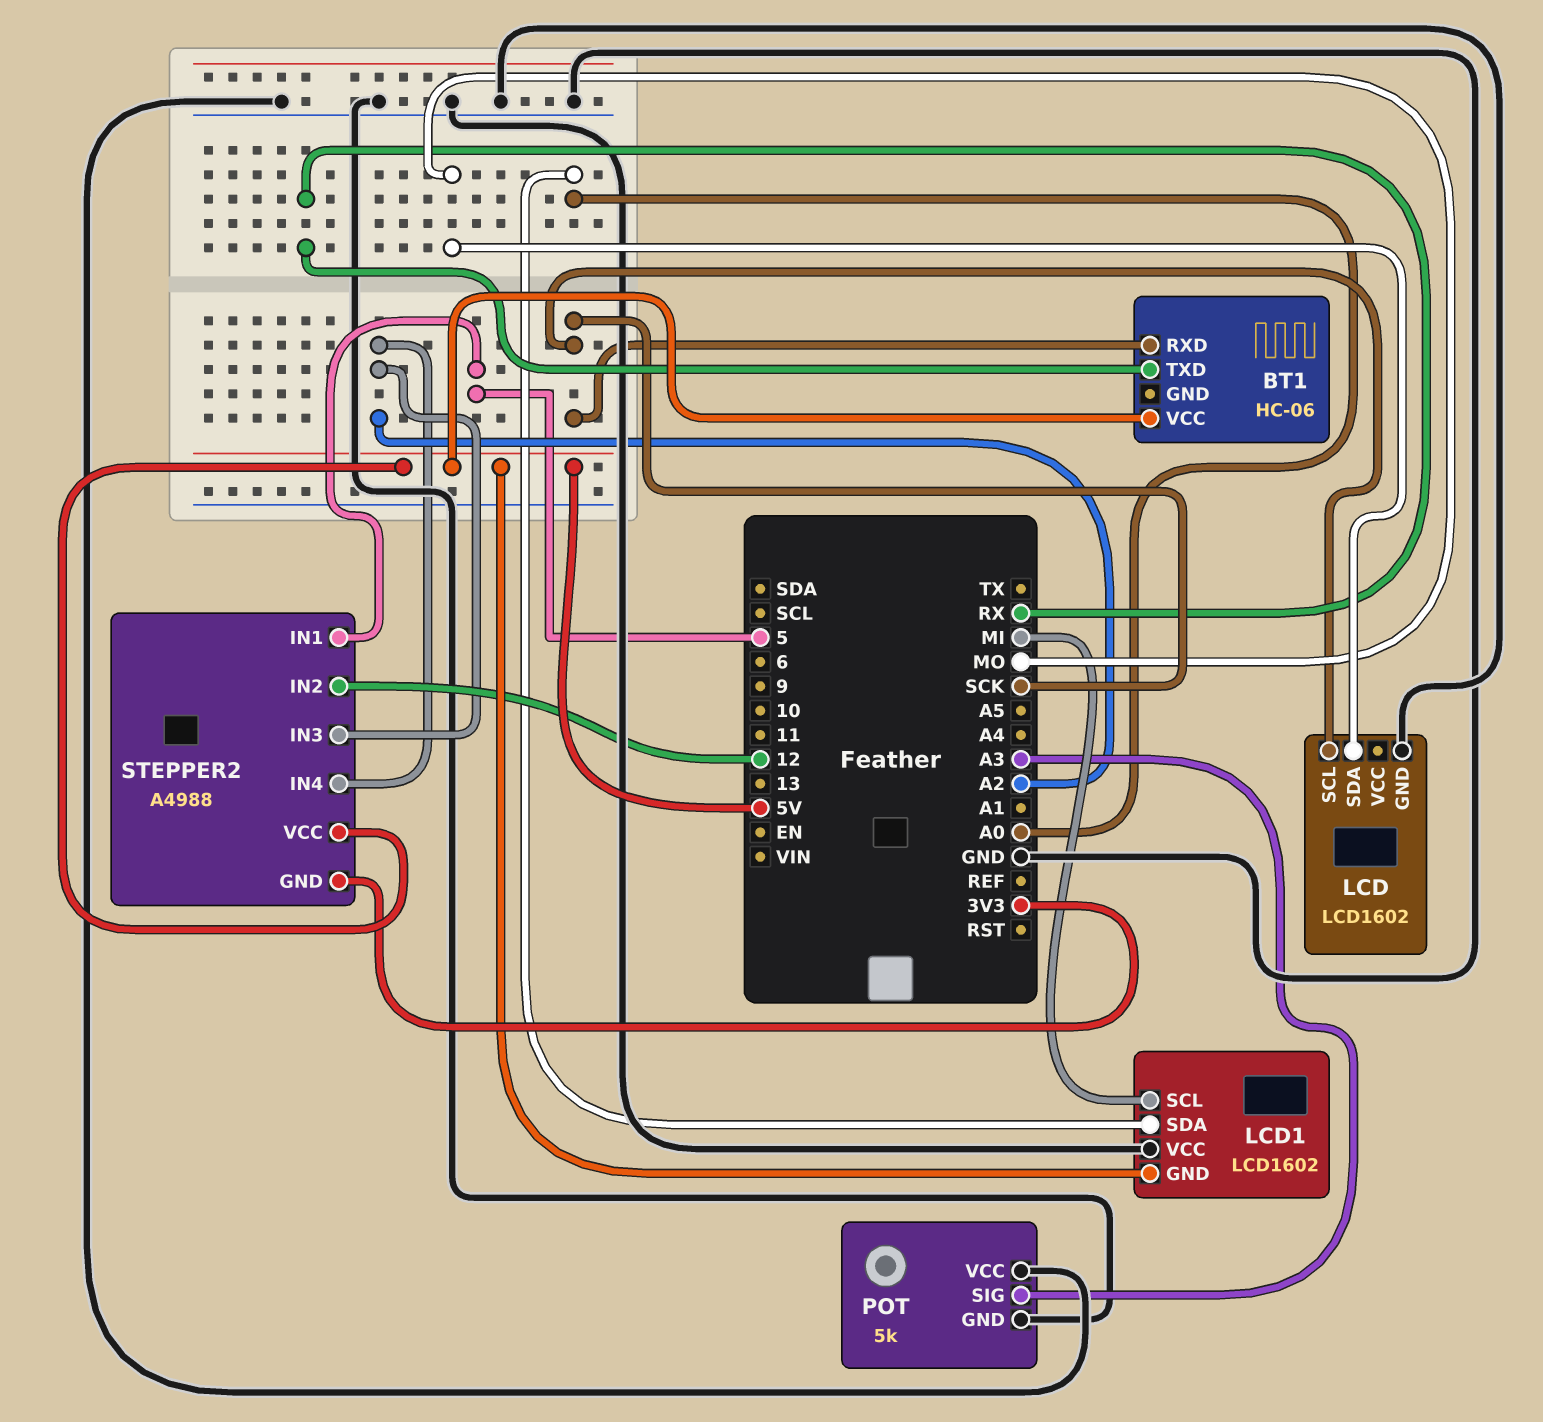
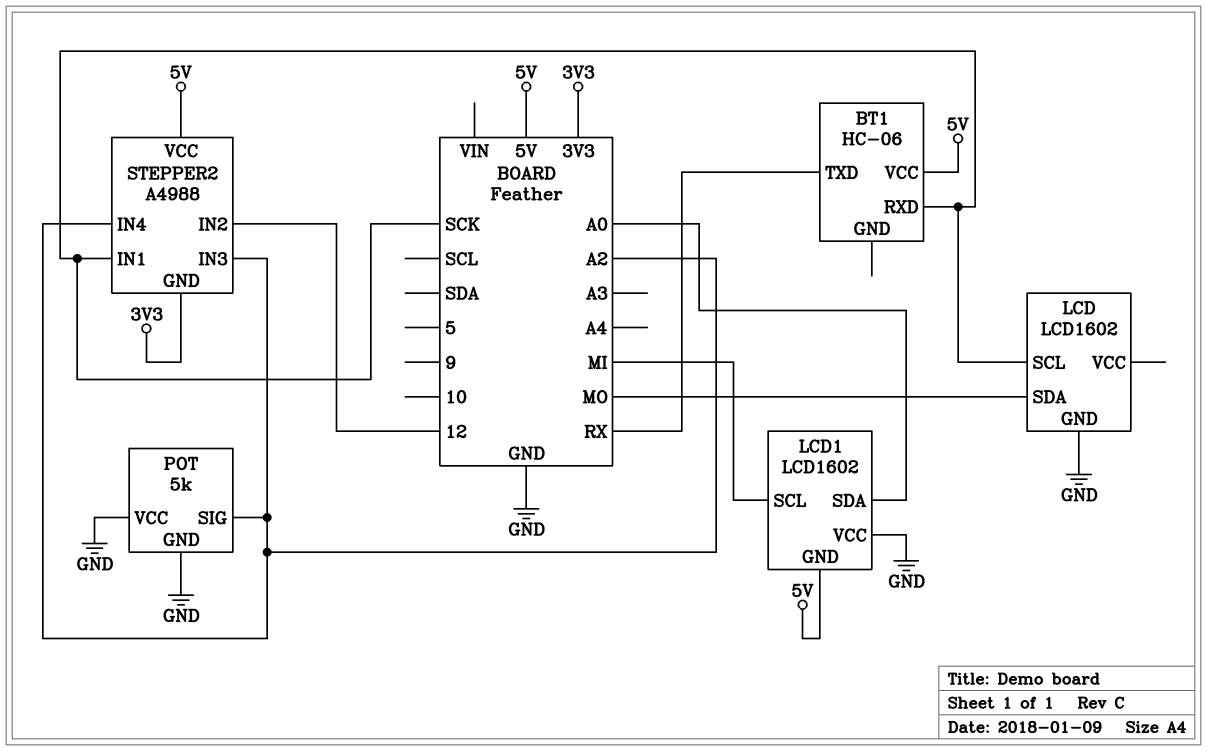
POT pin SIG: A3 -> A2
STEPPER2 pin IN1: 5 -> SCK

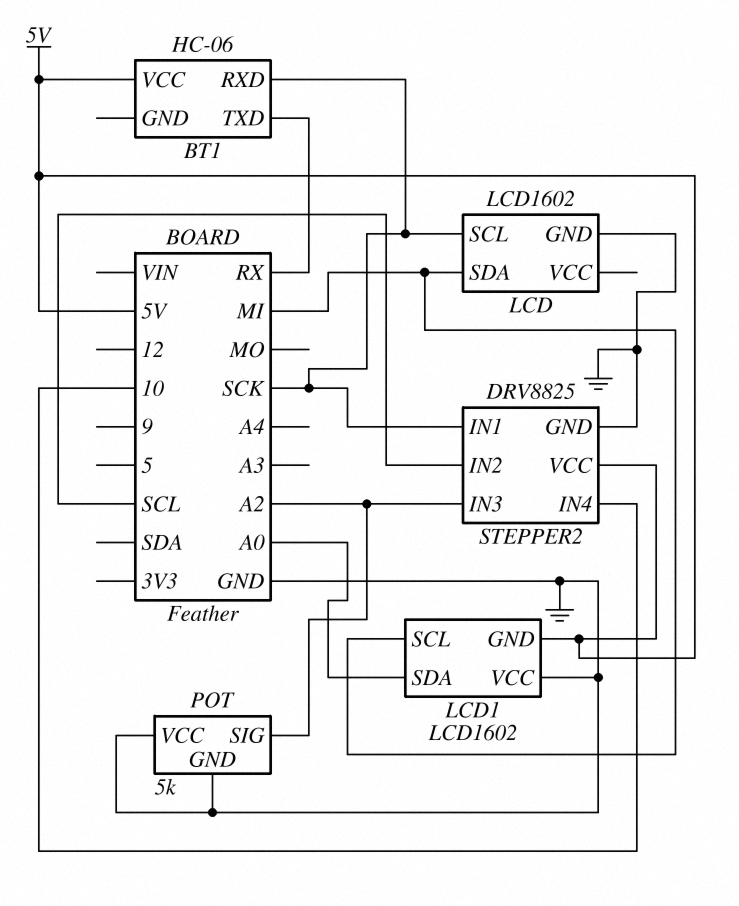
LCD pin SDA: MO -> MI
STEPPER2: A4988 -> DRV8825
STEPPER2 pin GND: 3V3 -> GND
STEPPER2 pin IN2: 12 -> SCL
STEPPER2 pin IN4: A2 -> 10

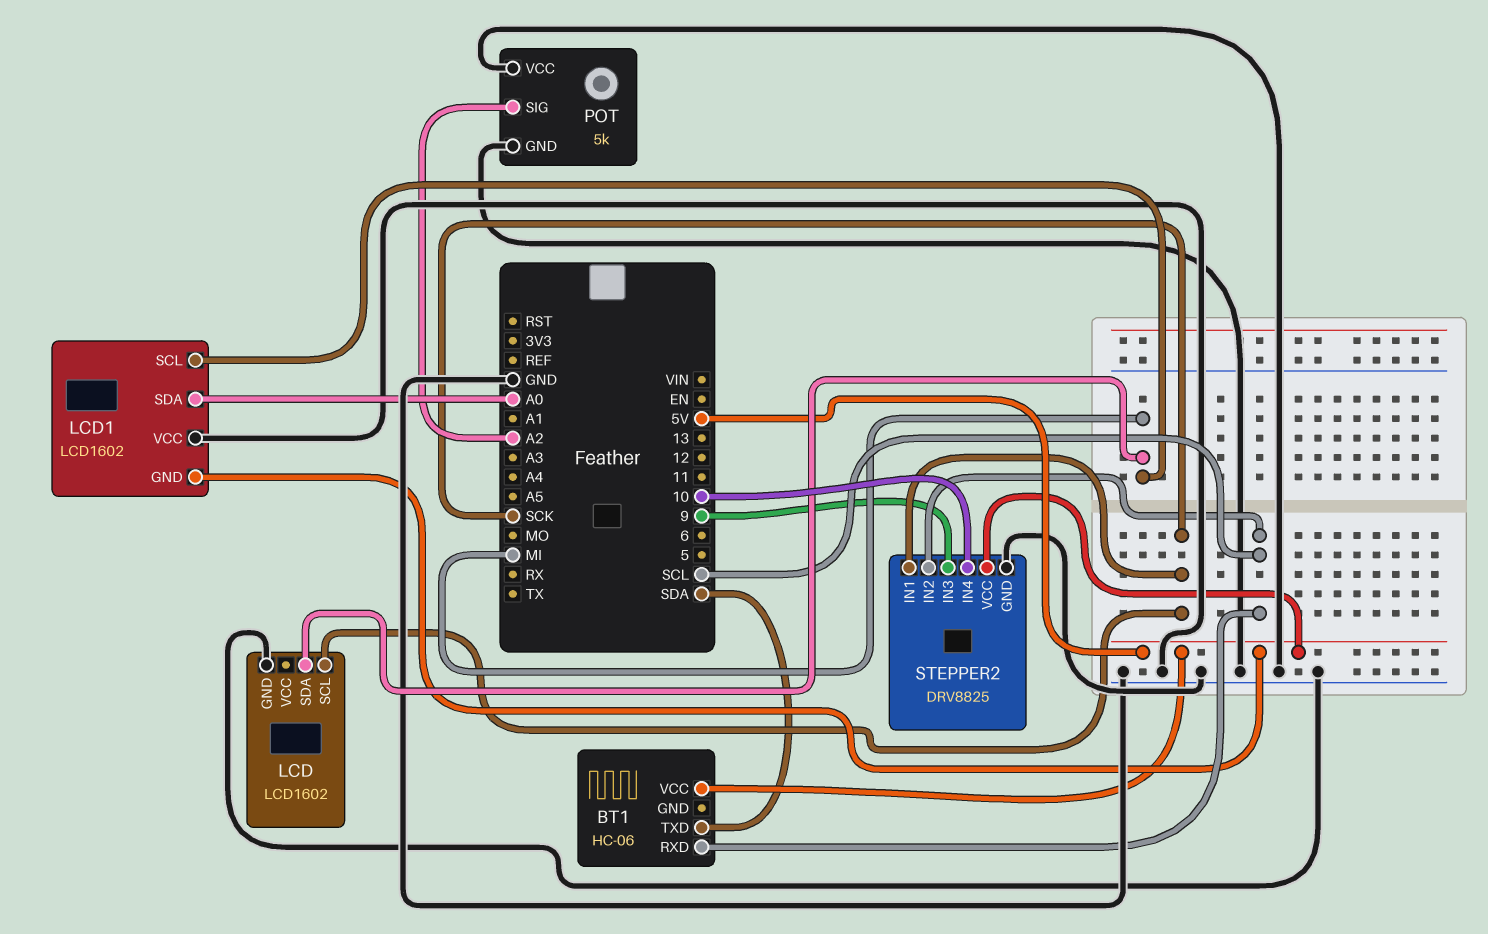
BT1 pin RXD: SCK -> SCL
BT1 pin TXD: RX -> SDA
STEPPER2 pin IN3: A2 -> 9

